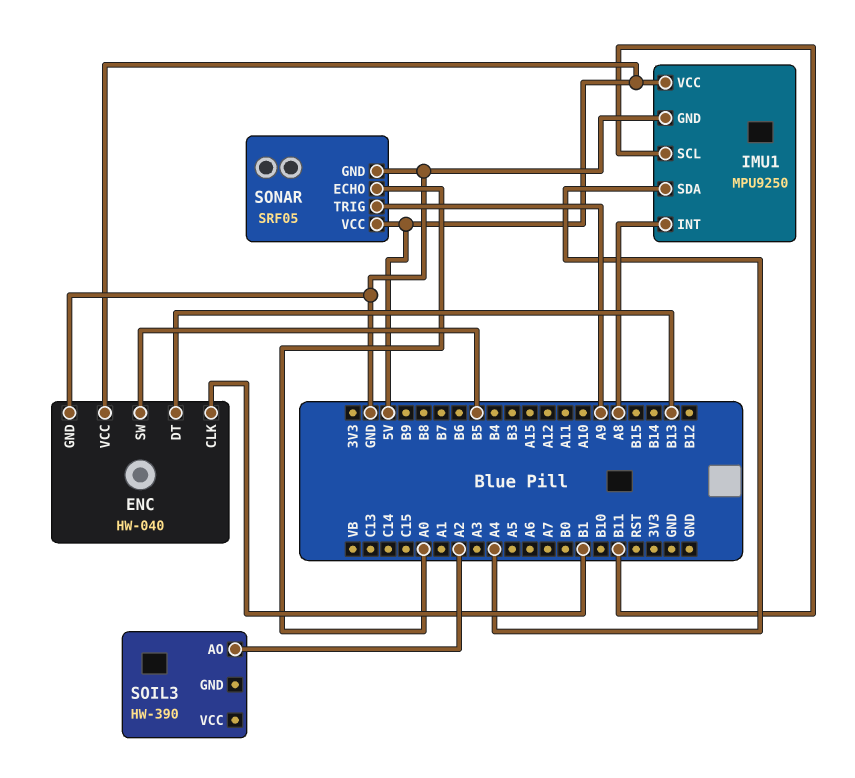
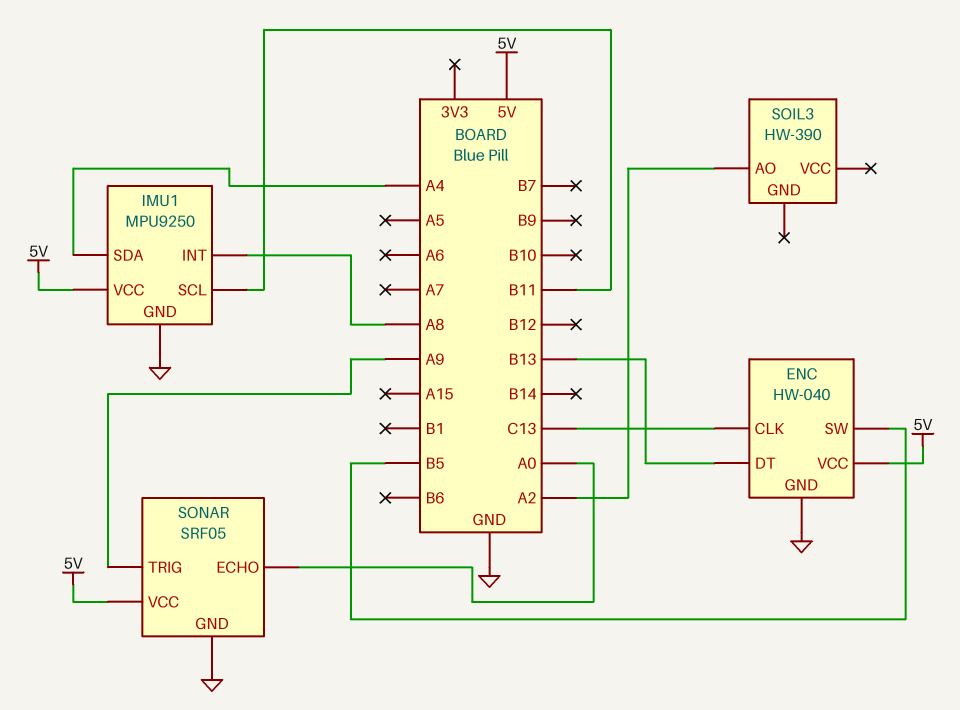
ENC pin CLK: B1 -> C13

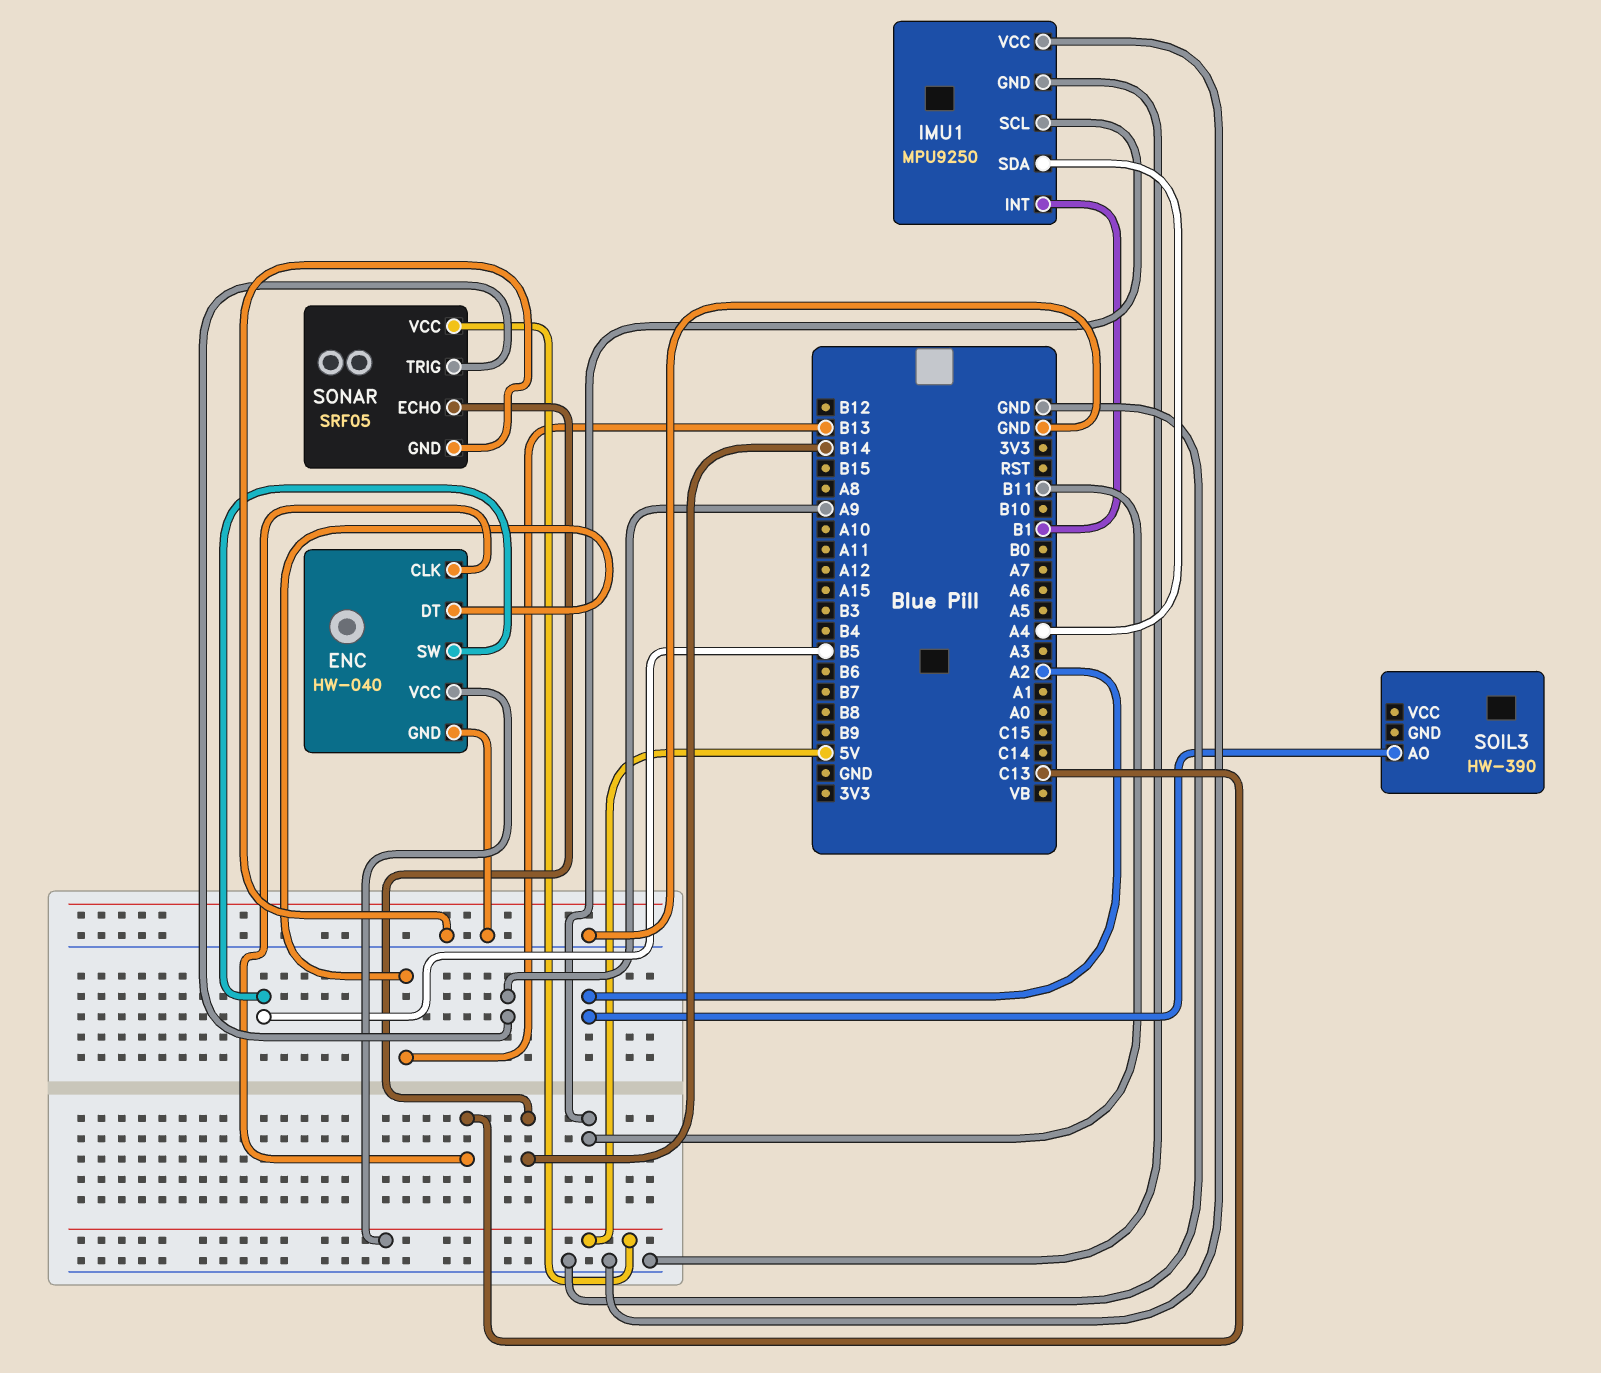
IMU1 pin INT: A8 -> B1
IMU1 pin VCC: 5V -> GND
SONAR pin ECHO: A0 -> B14

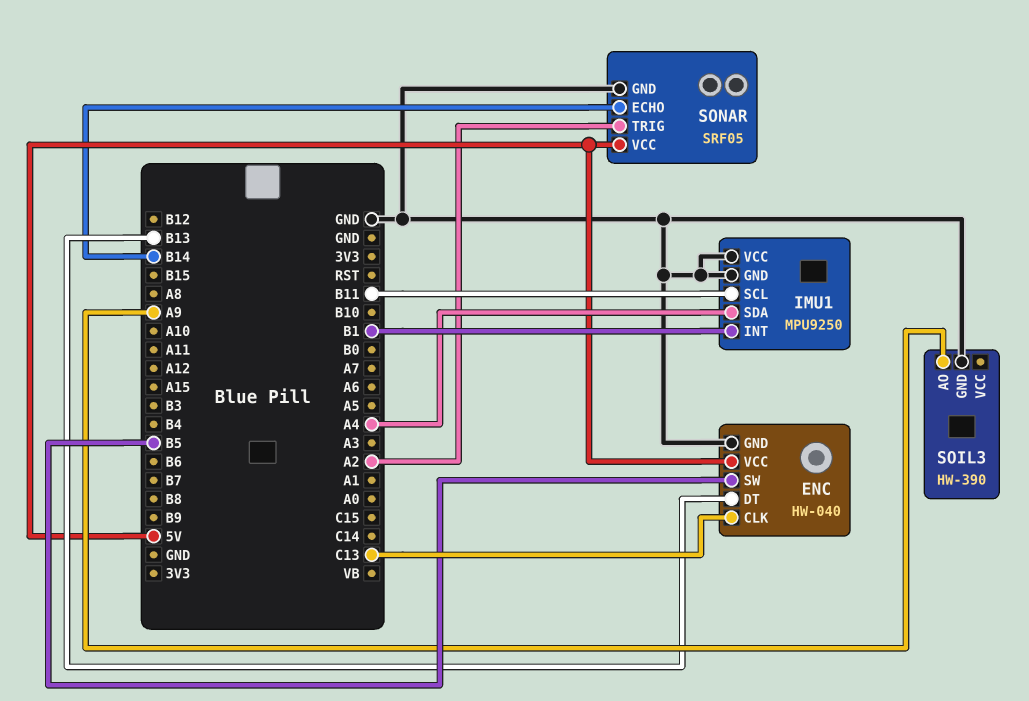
SOIL3 pin AO: A2 -> A9
SOIL3 pin GND: none -> GND
SONAR pin TRIG: A9 -> A2

